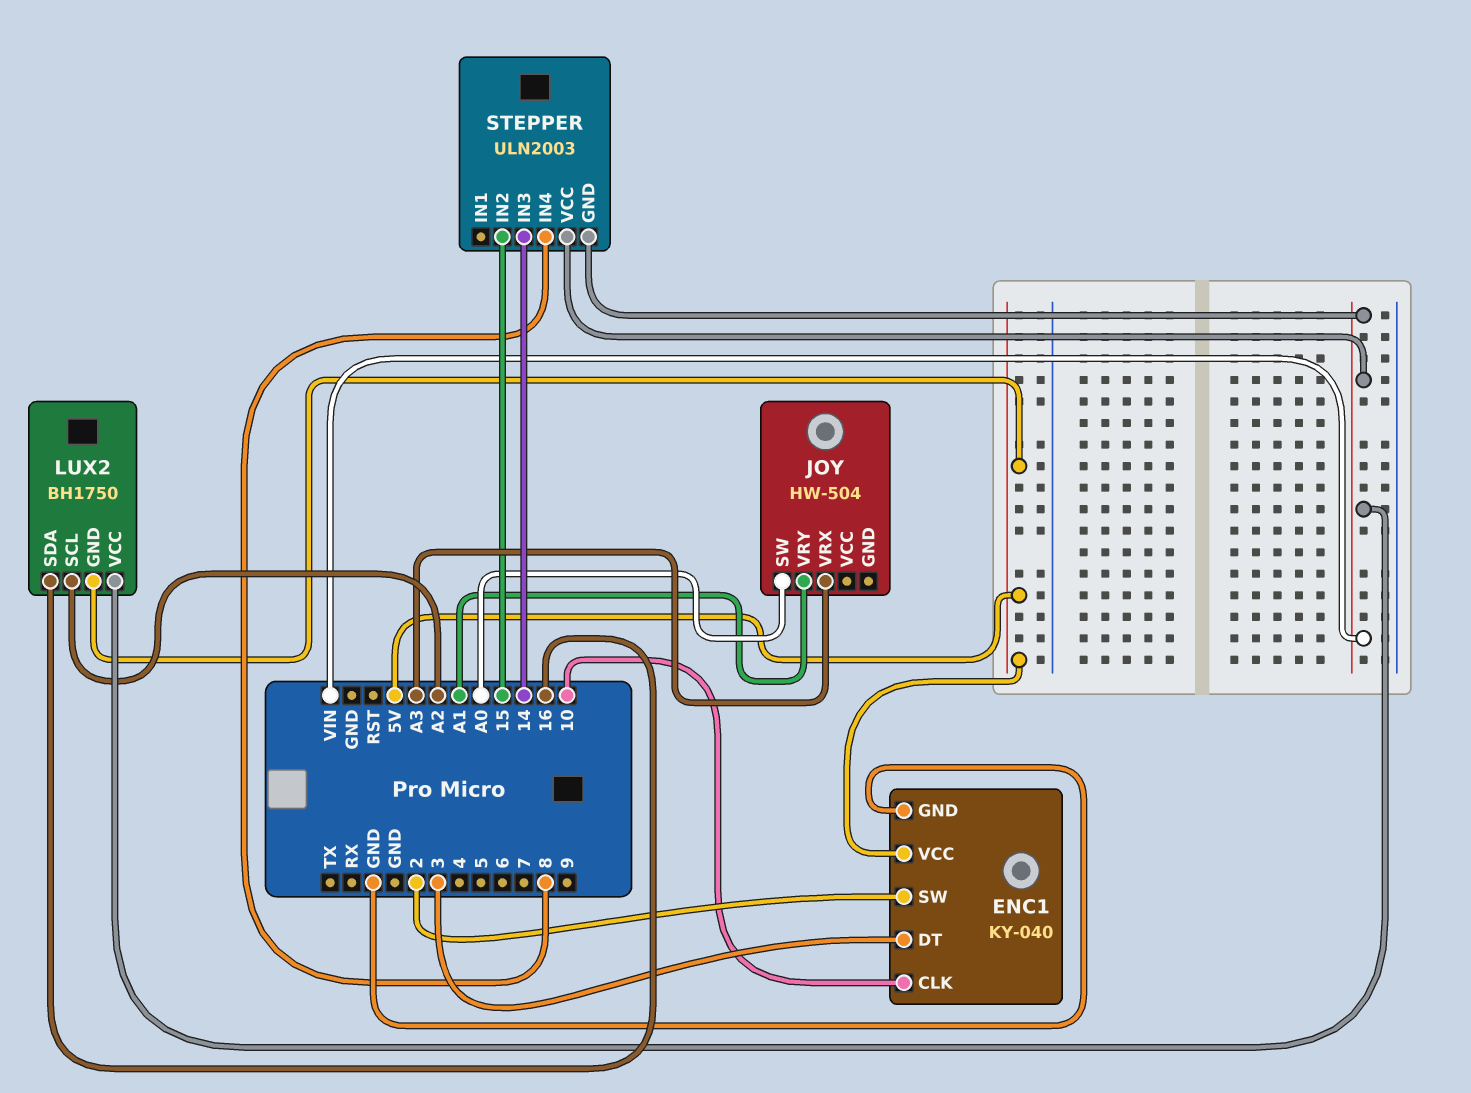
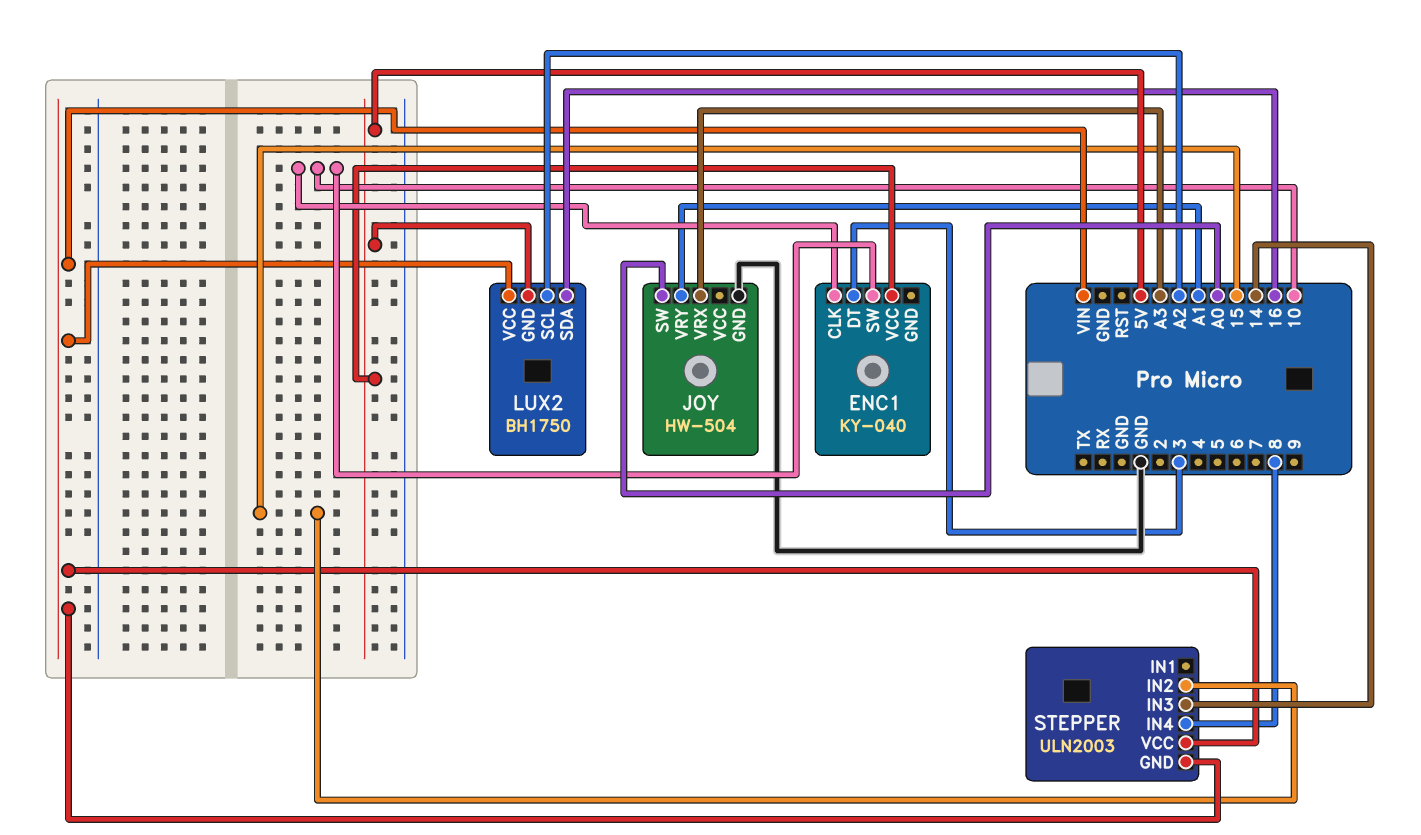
ENC1 pin GND: GND -> none
ENC1 pin SW: 2 -> 10
JOY pin GND: none -> GND

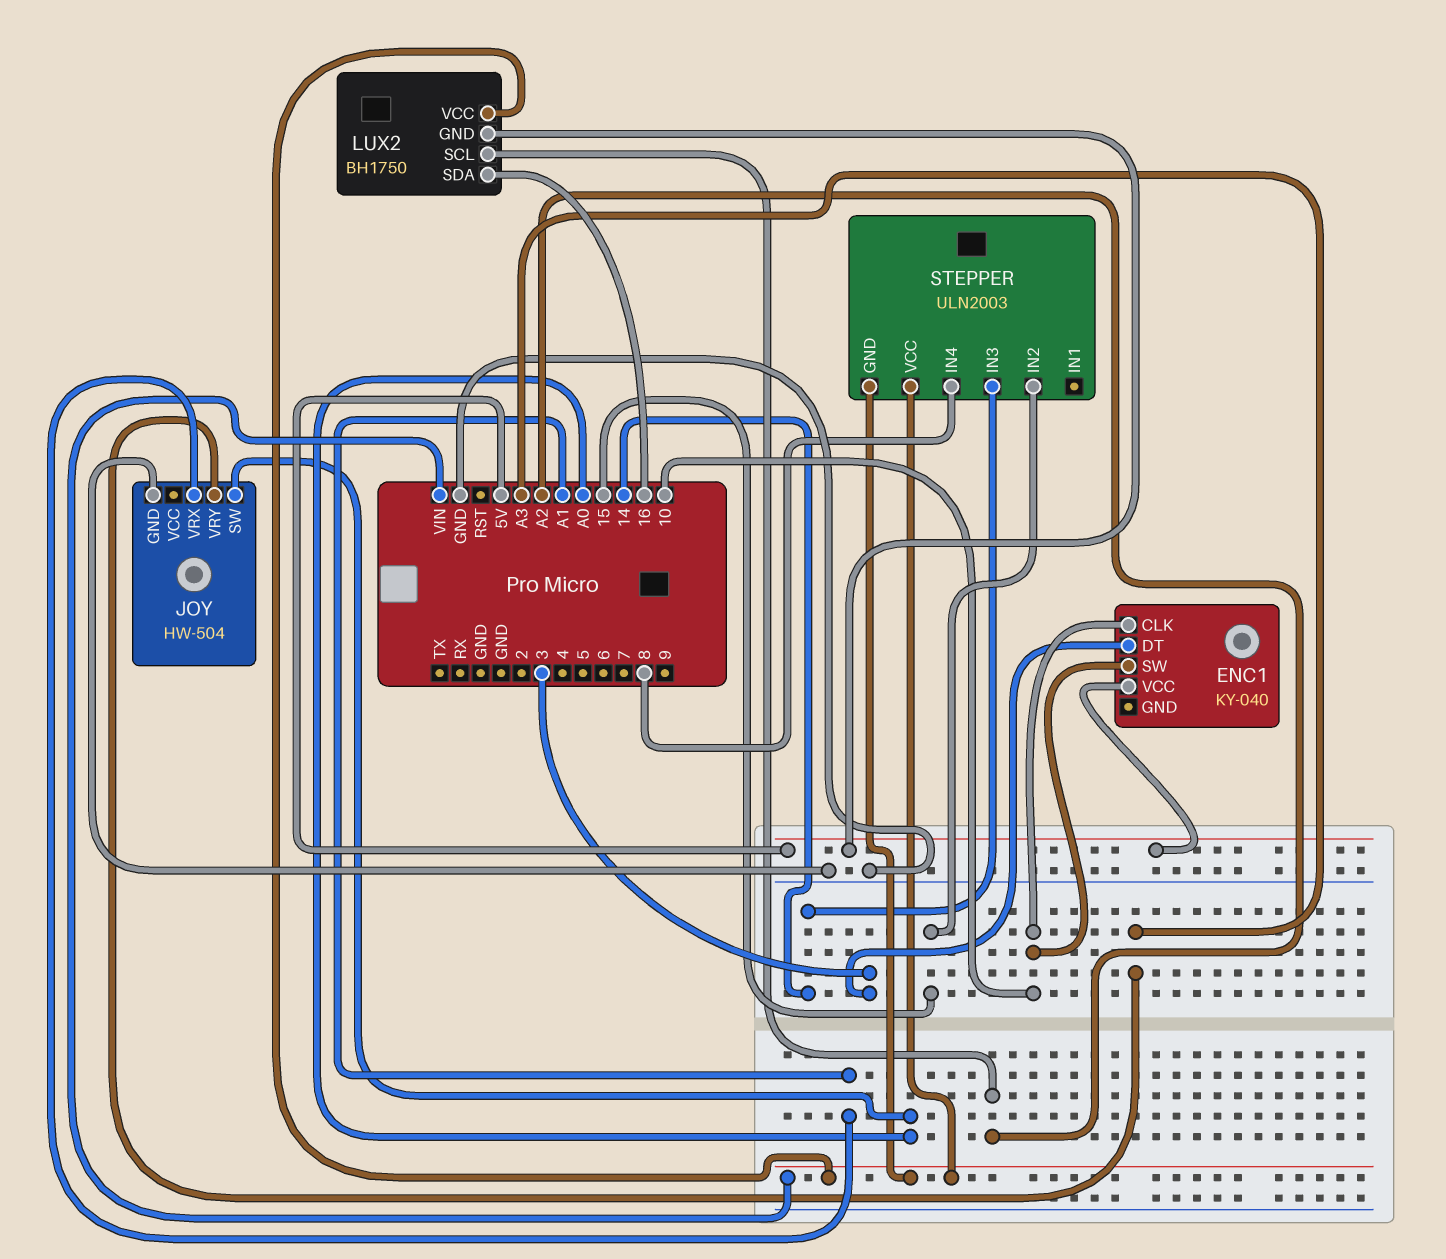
JOY pin VRX: A3 -> A1
JOY pin VRY: A1 -> A3

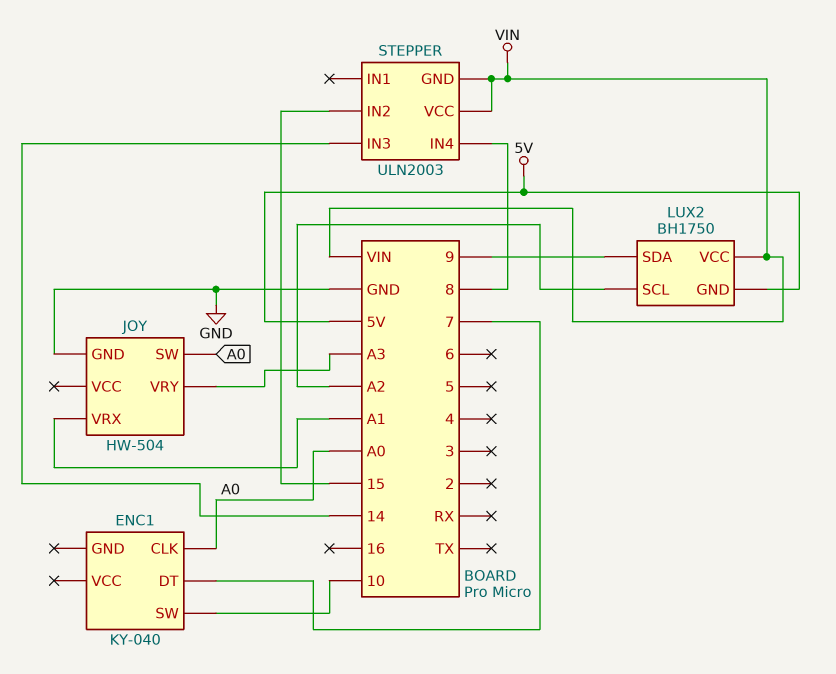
ENC1 pin CLK: 10 -> A0
ENC1 pin DT: 3 -> 7
ENC1 pin VCC: 5V -> none
LUX2 pin SDA: 16 -> 9

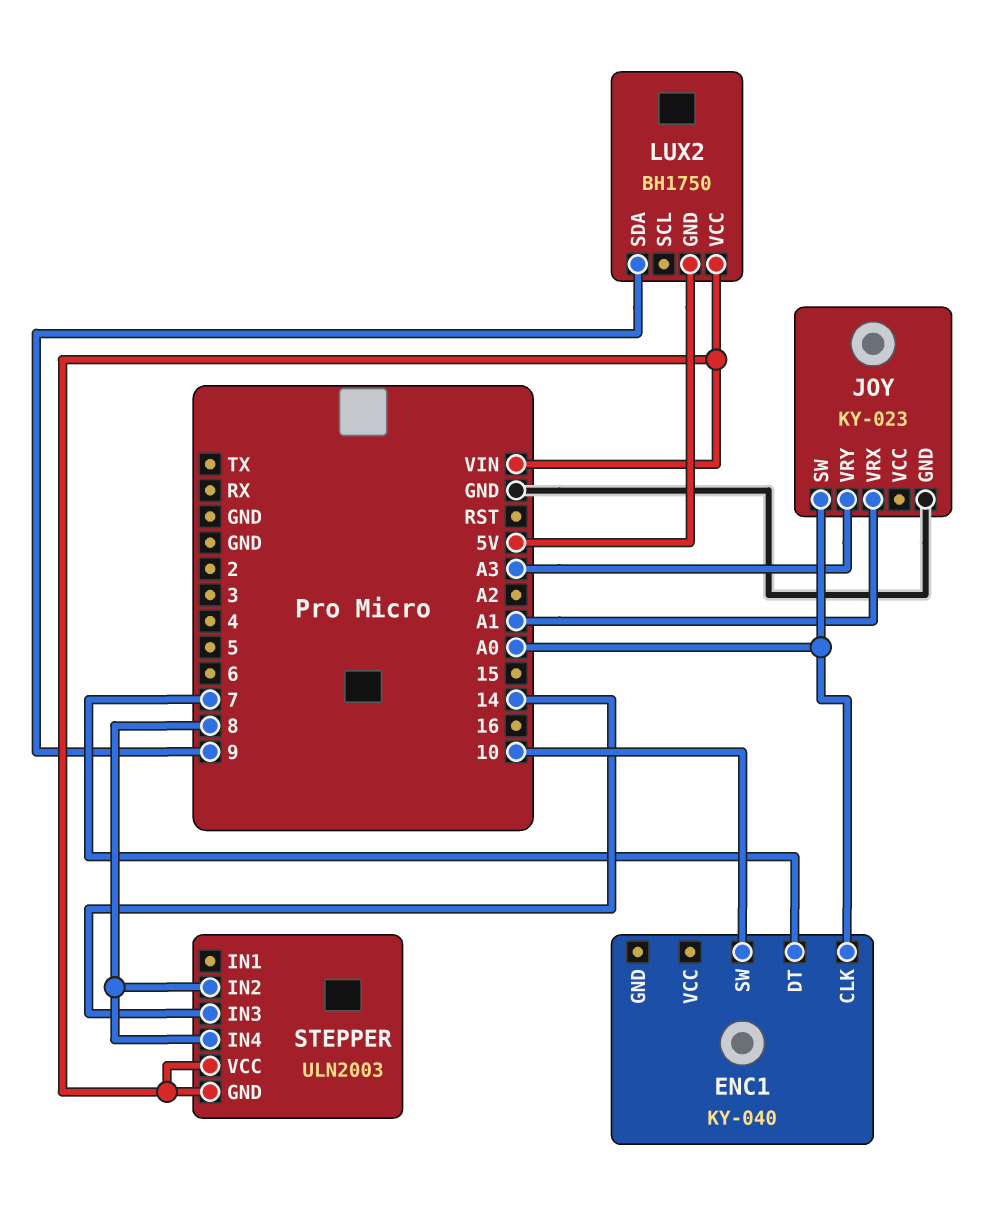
JOY: HW-504 -> KY-023
LUX2 pin SCL: A2 -> none
STEPPER pin IN2: 15 -> 8

